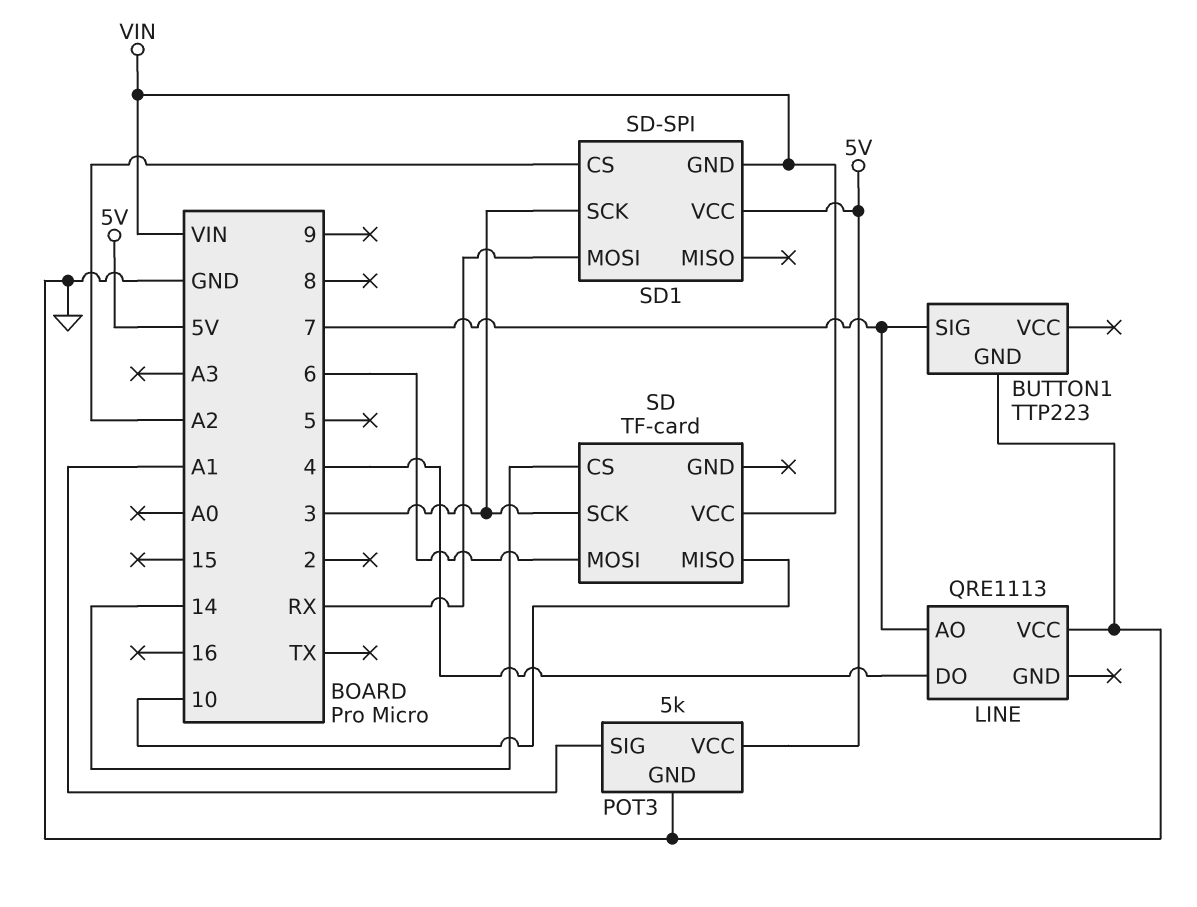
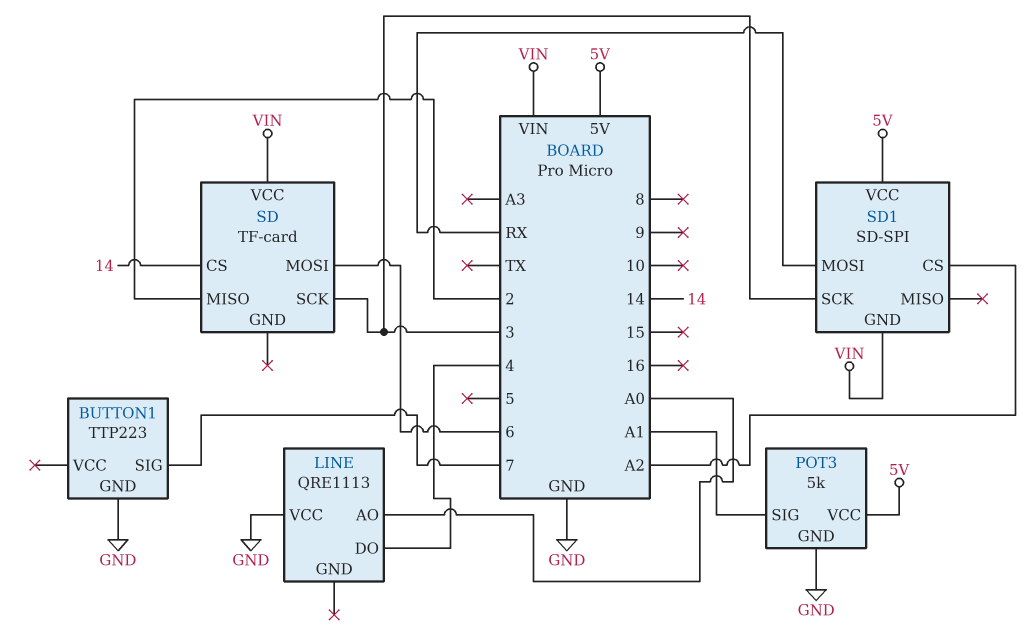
LINE pin AO: 7 -> A0
SD pin MISO: 10 -> 2

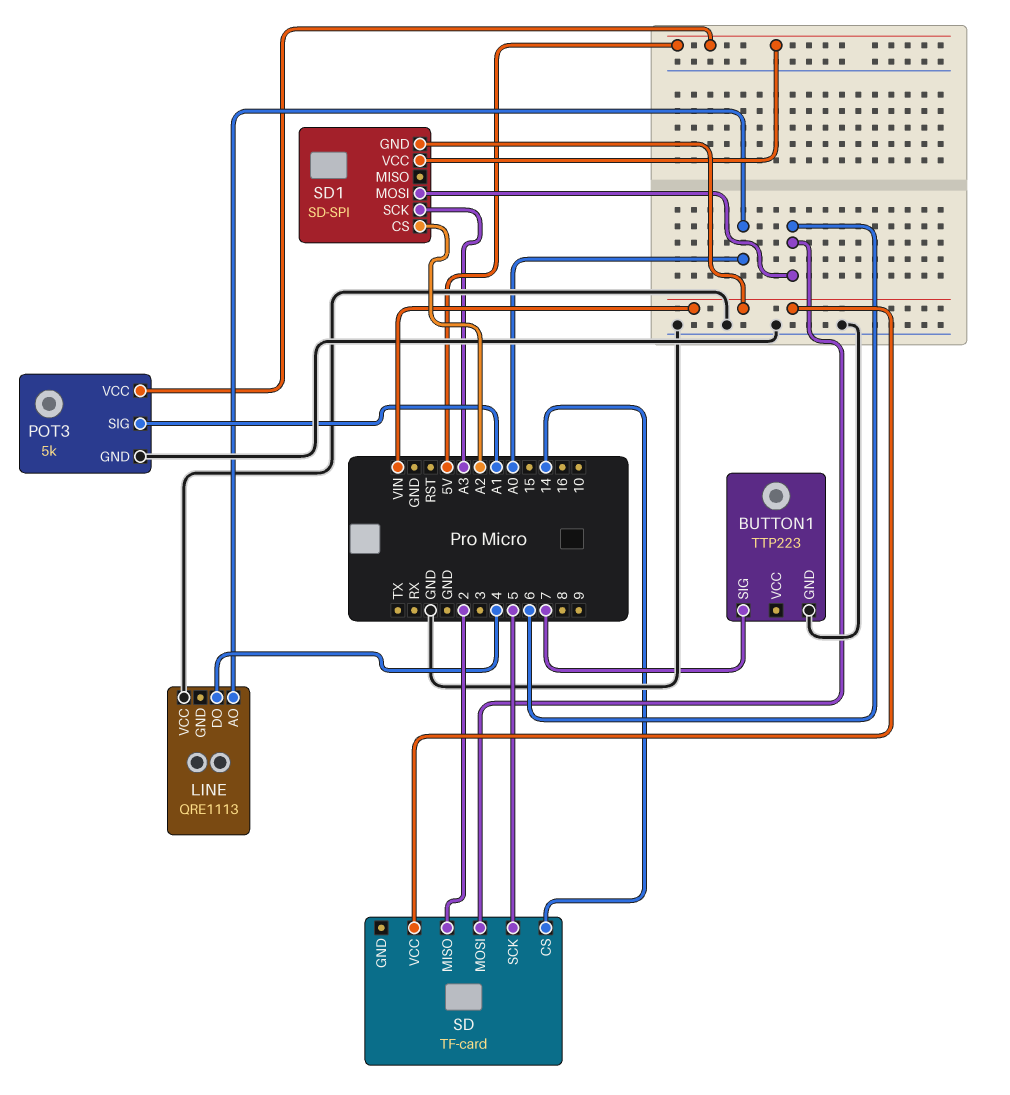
SD pin SCK: 3 -> 5
SD1 pin MOSI: RX -> 6
SD1 pin SCK: 3 -> A3

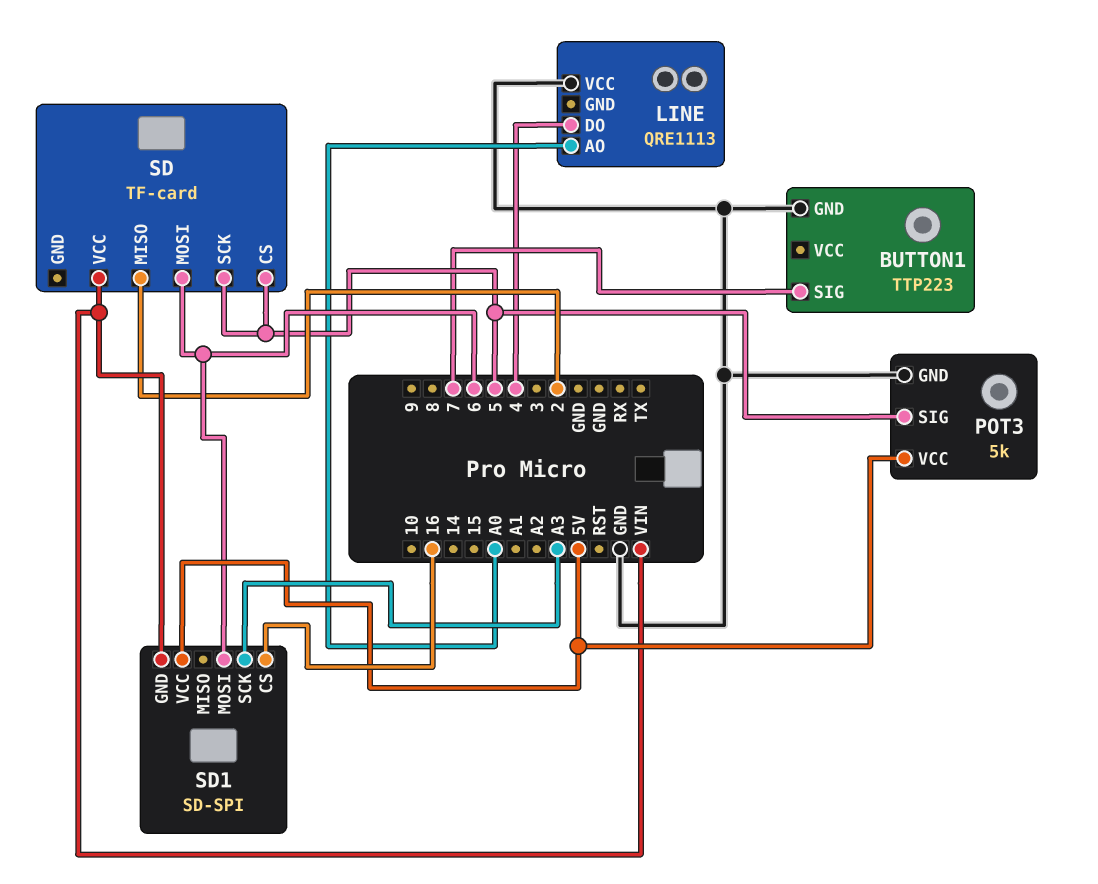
POT3 pin SIG: A1 -> 5
SD pin CS: 14 -> 5
SD1 pin CS: A2 -> 16

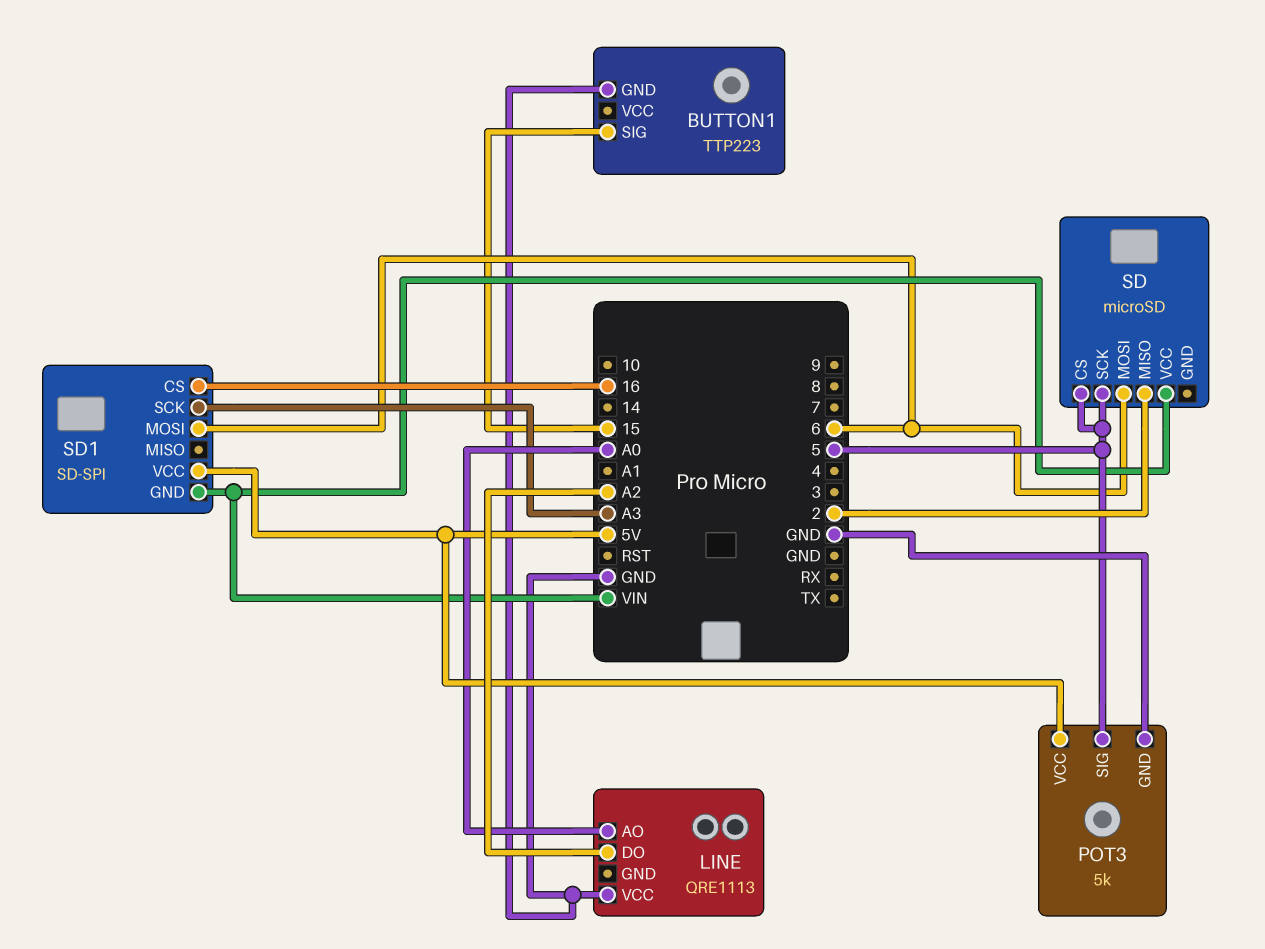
BUTTON1 pin SIG: 7 -> 15
LINE pin DO: 4 -> A2
SD: TF-card -> microSD

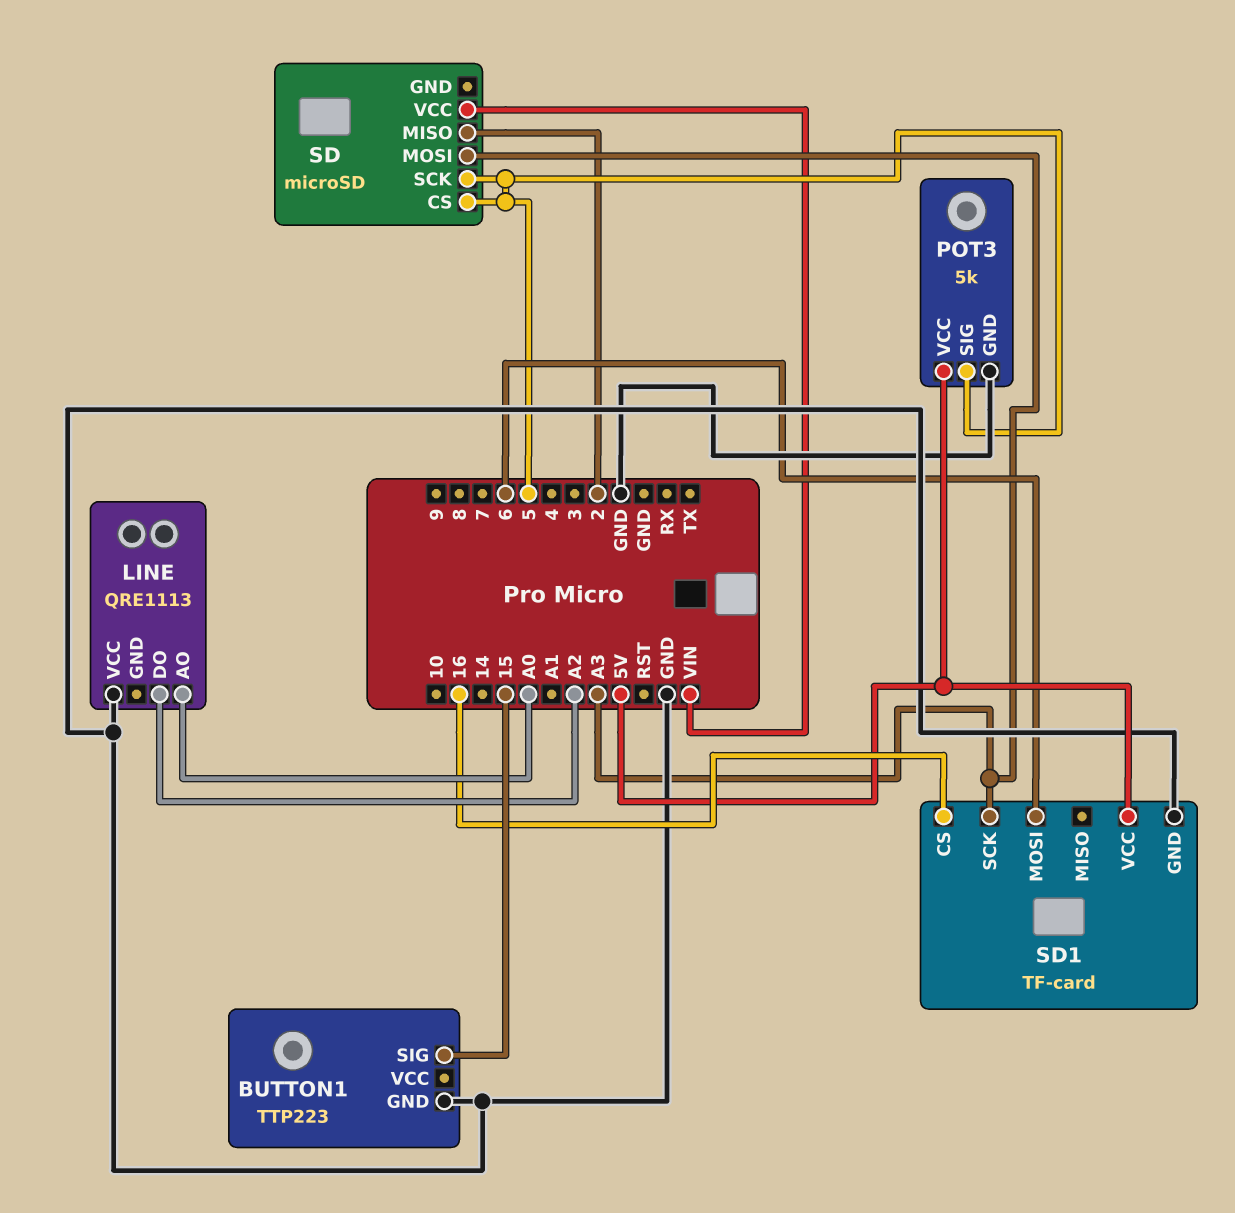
SD pin MOSI: 6 -> A3
SD1: SD-SPI -> TF-card
SD1 pin GND: VIN -> GND

